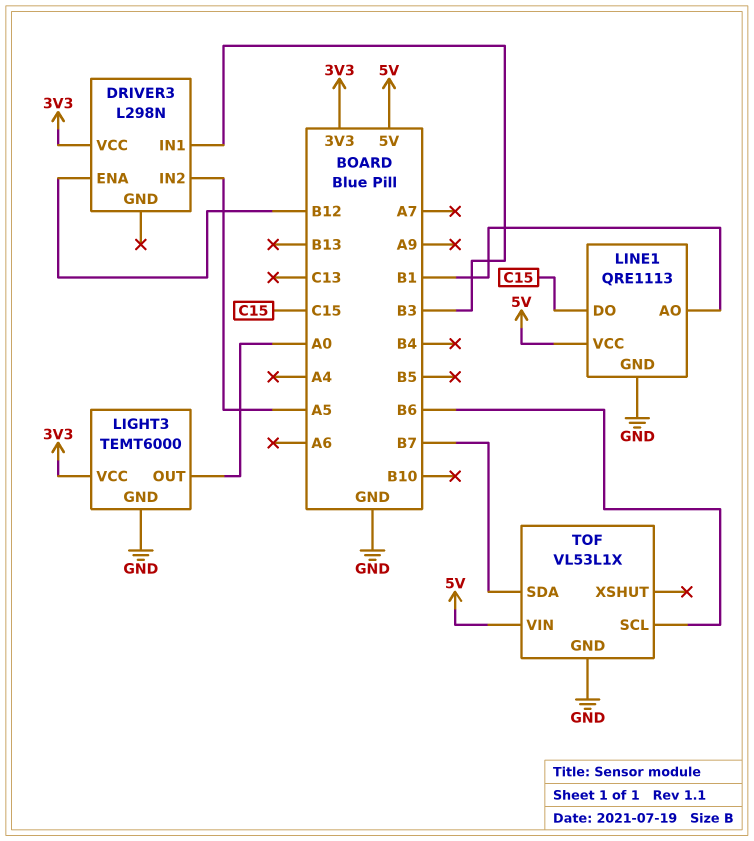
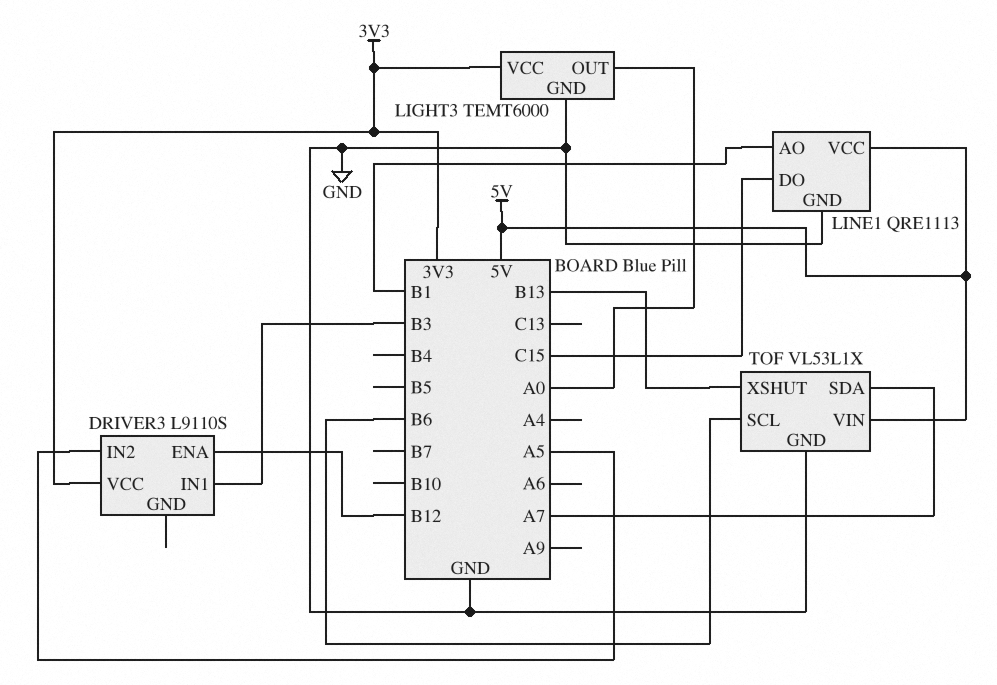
DRIVER3: L298N -> L9110S
TOF pin SDA: B7 -> A7
TOF pin XSHUT: none -> B13

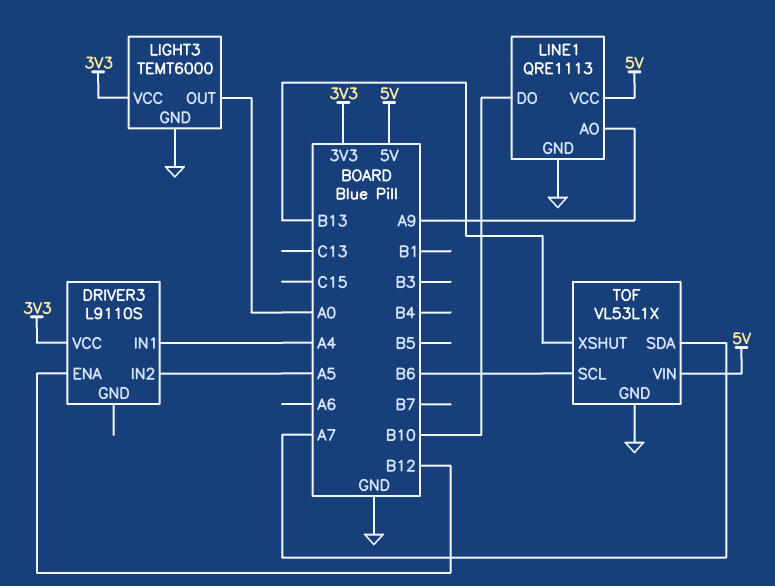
DRIVER3 pin IN1: B3 -> A4
LINE1 pin AO: B1 -> A9
LINE1 pin DO: C15 -> B10

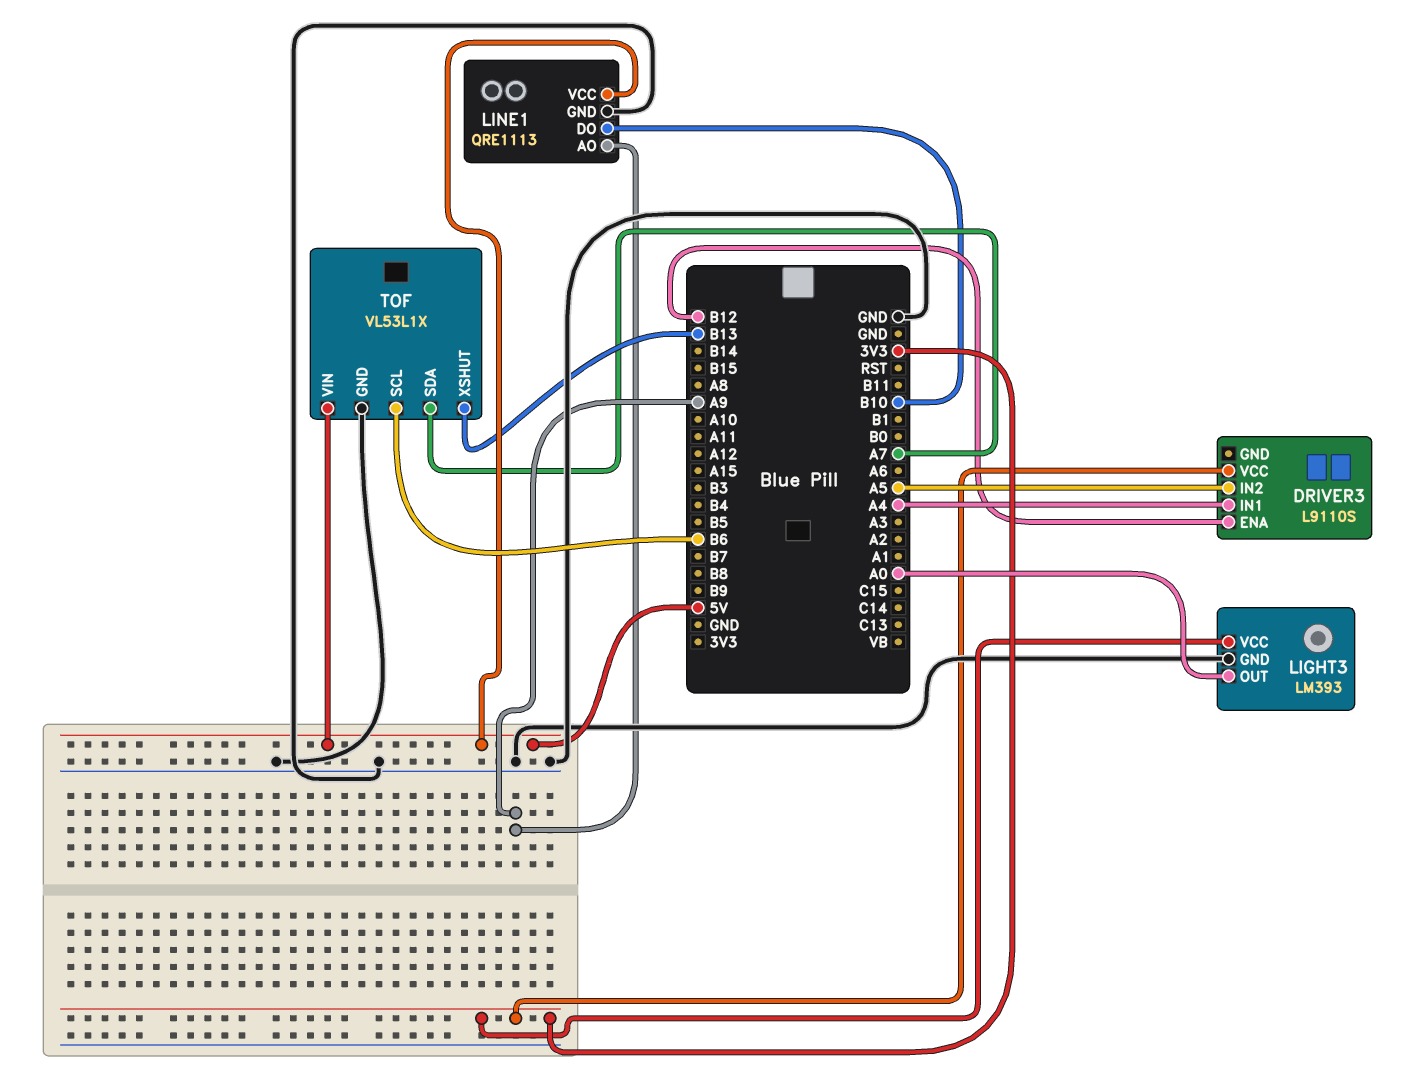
LIGHT3: TEMT6000 -> LM393

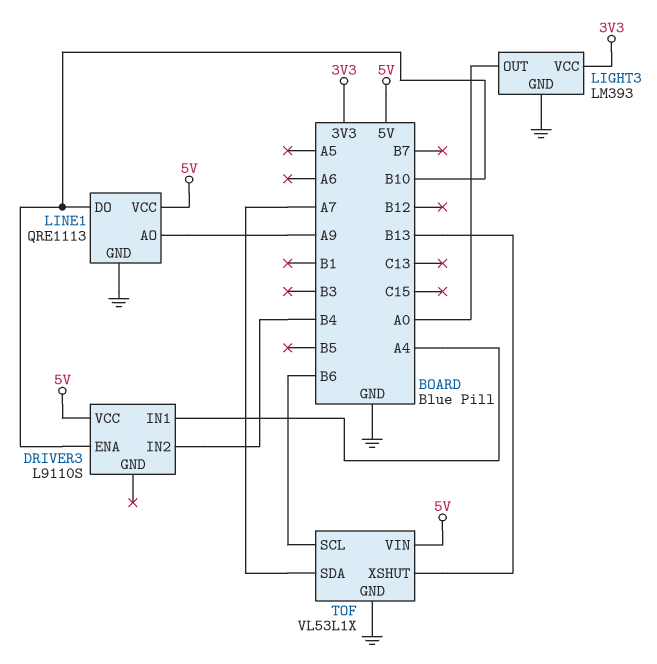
DRIVER3 pin ENA: B12 -> B10
DRIVER3 pin IN2: A5 -> B4
DRIVER3 pin VCC: 3V3 -> 5V

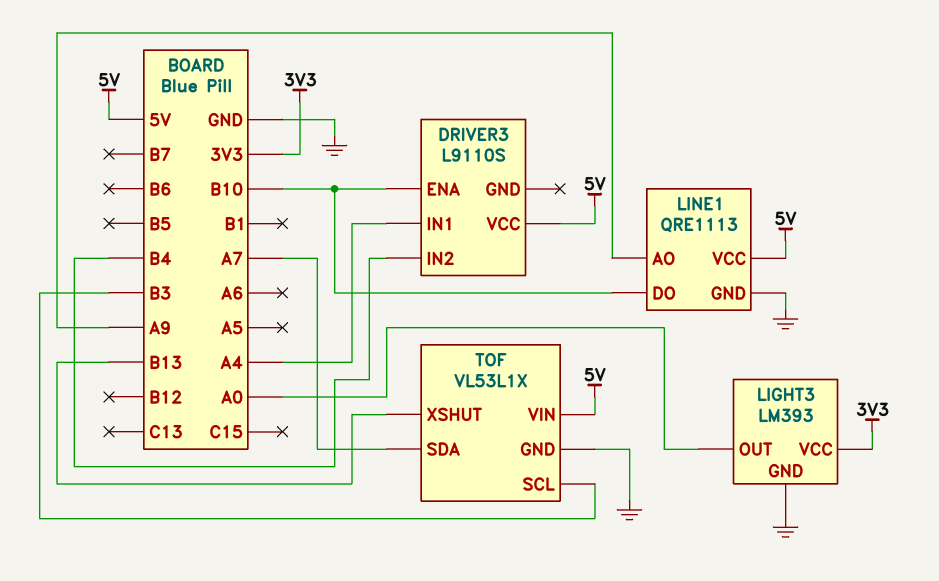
TOF pin SCL: B6 -> B3

